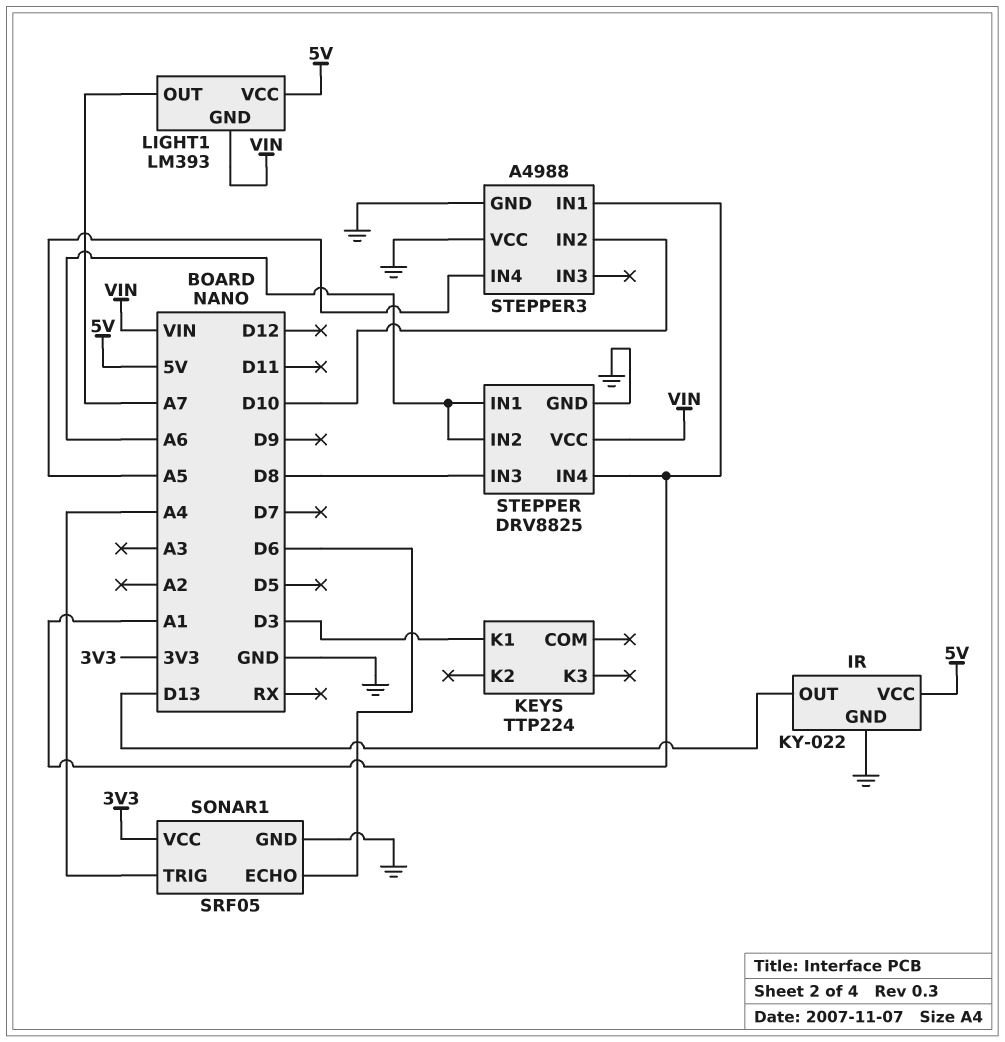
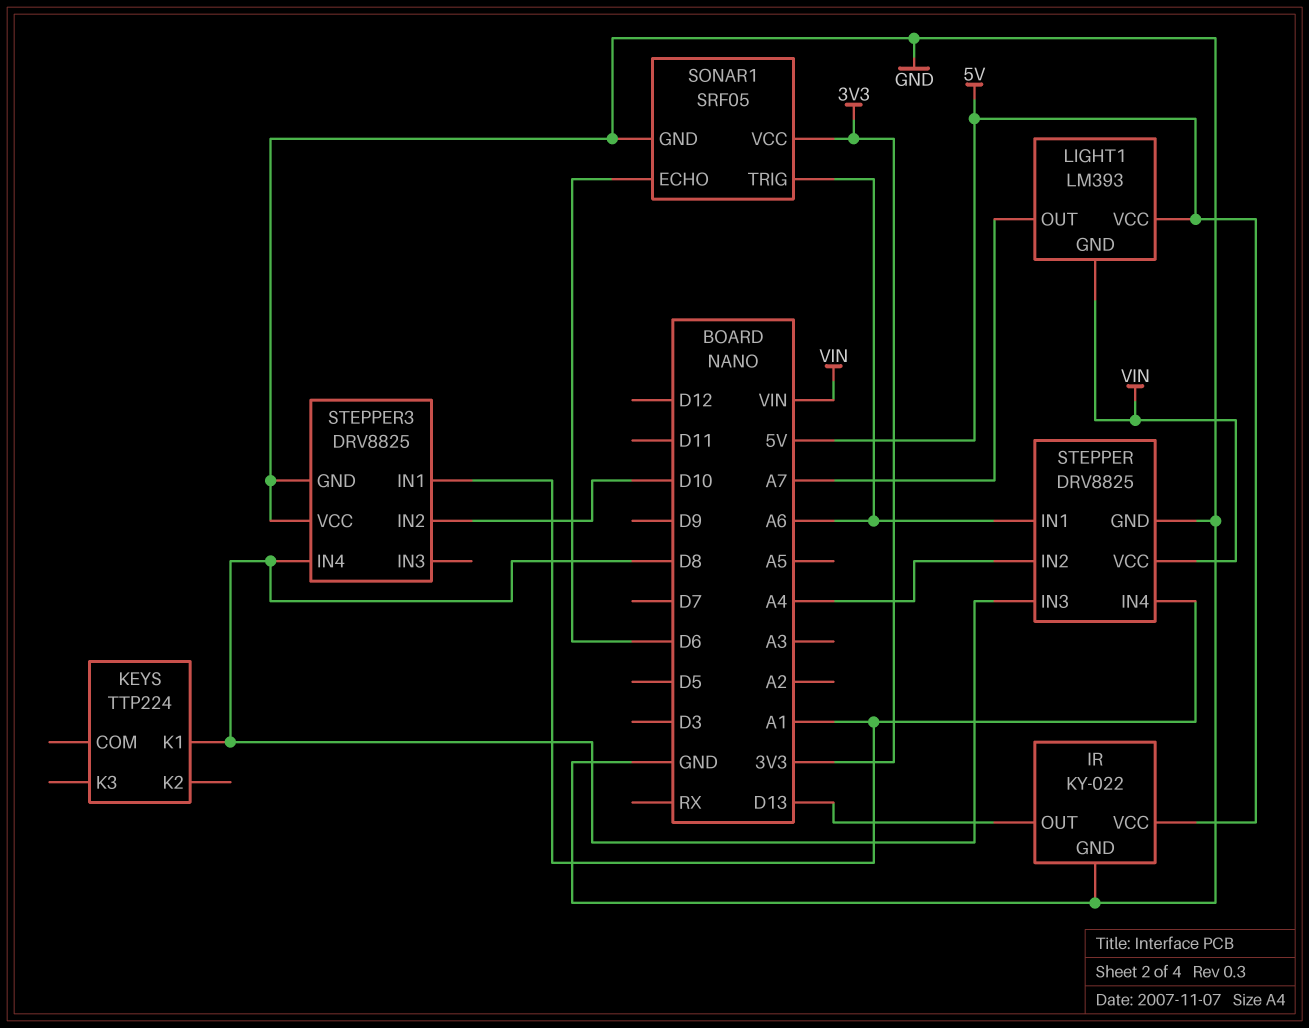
KEYS pin K1: D3 -> D8
SONAR1 pin TRIG: A4 -> A6
STEPPER pin IN2: A6 -> A4
STEPPER3: A4988 -> DRV8825
STEPPER3 pin IN4: A5 -> D8

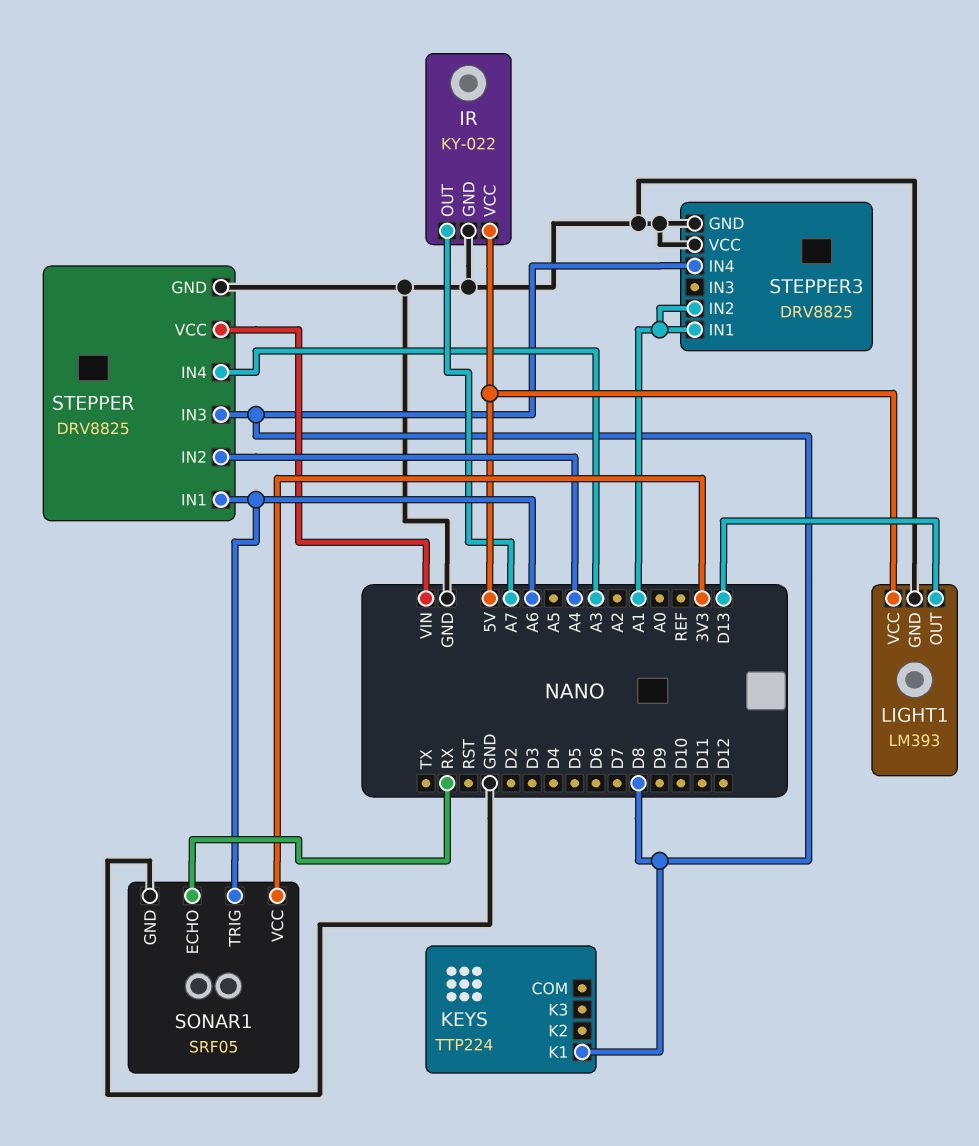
IR pin OUT: D13 -> A7
LIGHT1 pin GND: VIN -> GND
LIGHT1 pin OUT: A7 -> D13
SONAR1 pin ECHO: D6 -> RX
STEPPER pin IN4: A1 -> A3
STEPPER3 pin IN2: D10 -> A1

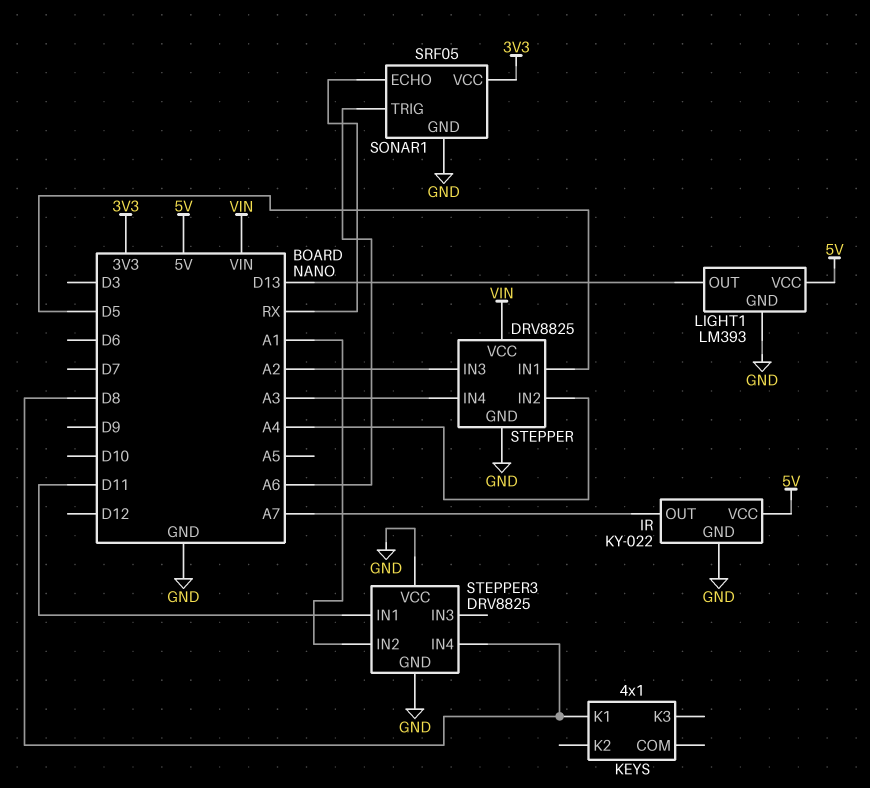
KEYS: TTP224 -> 4x1
STEPPER pin IN1: A6 -> D5
STEPPER pin IN3: D8 -> A2
STEPPER3 pin IN1: A1 -> D11

